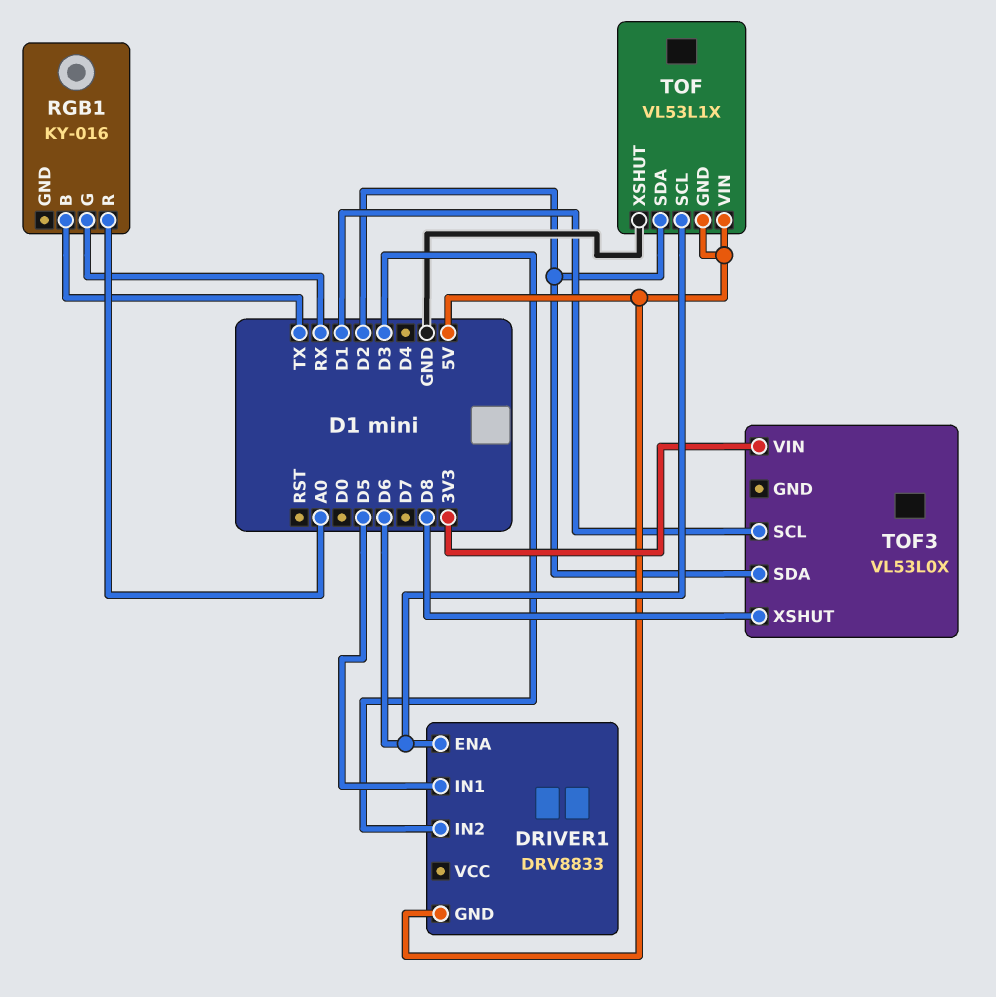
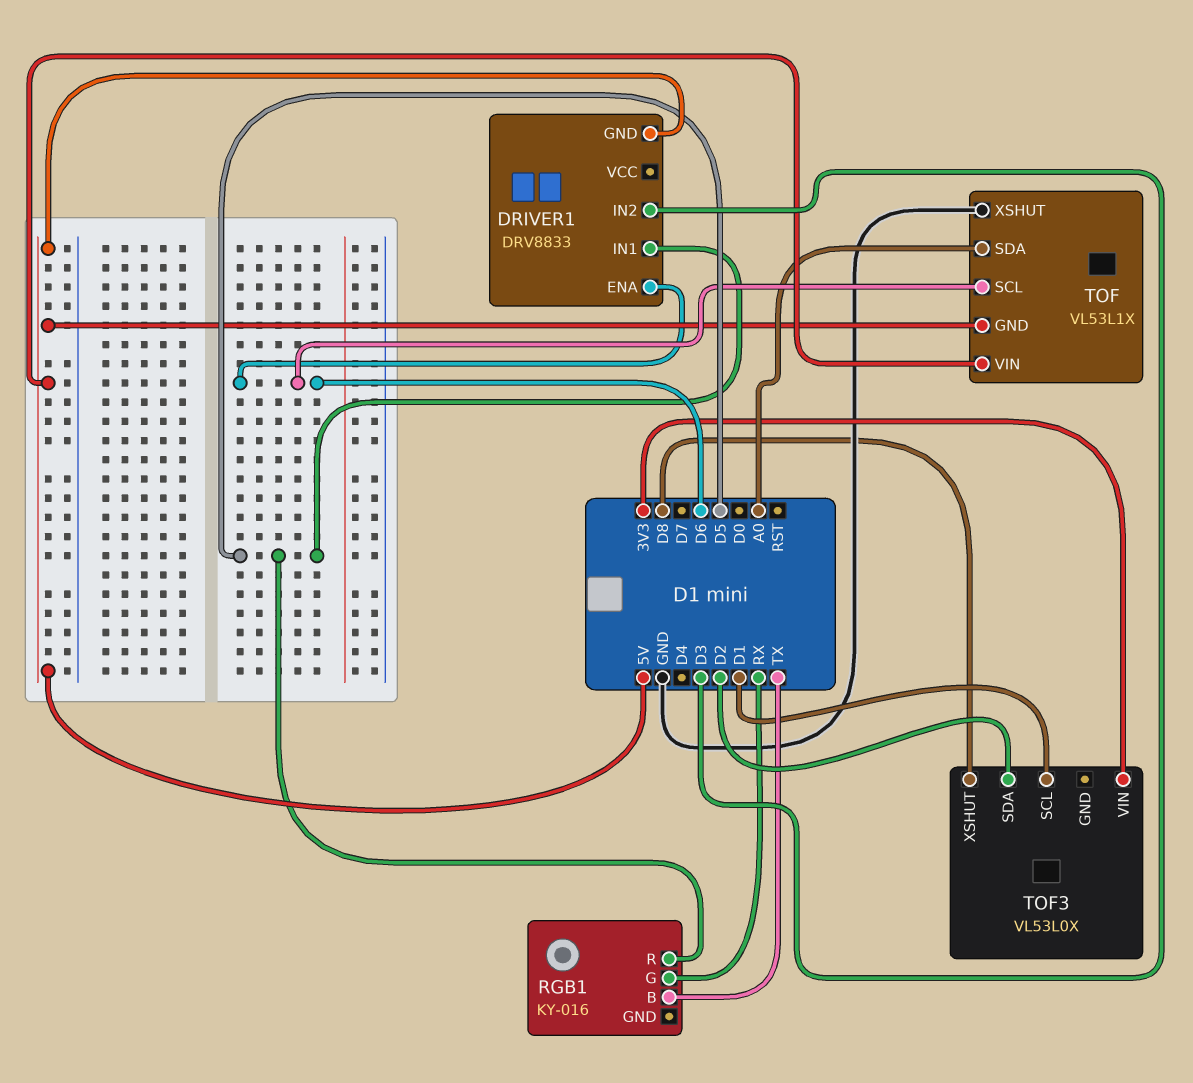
RGB1 pin R: A0 -> D5
TOF pin SDA: D2 -> A0

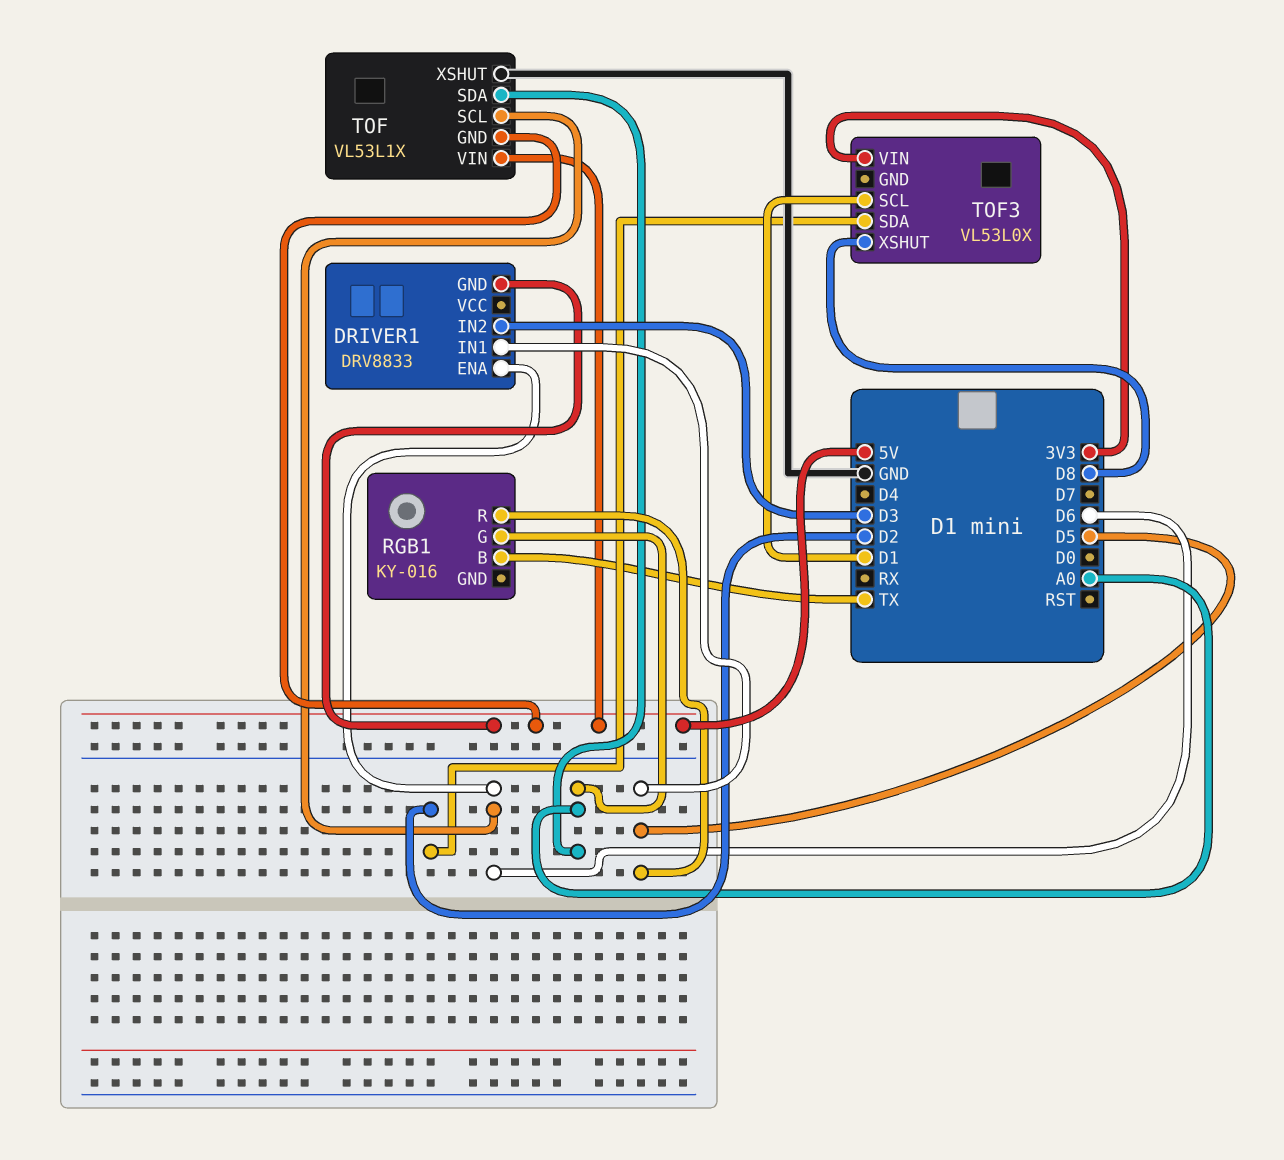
RGB1 pin G: RX -> A0

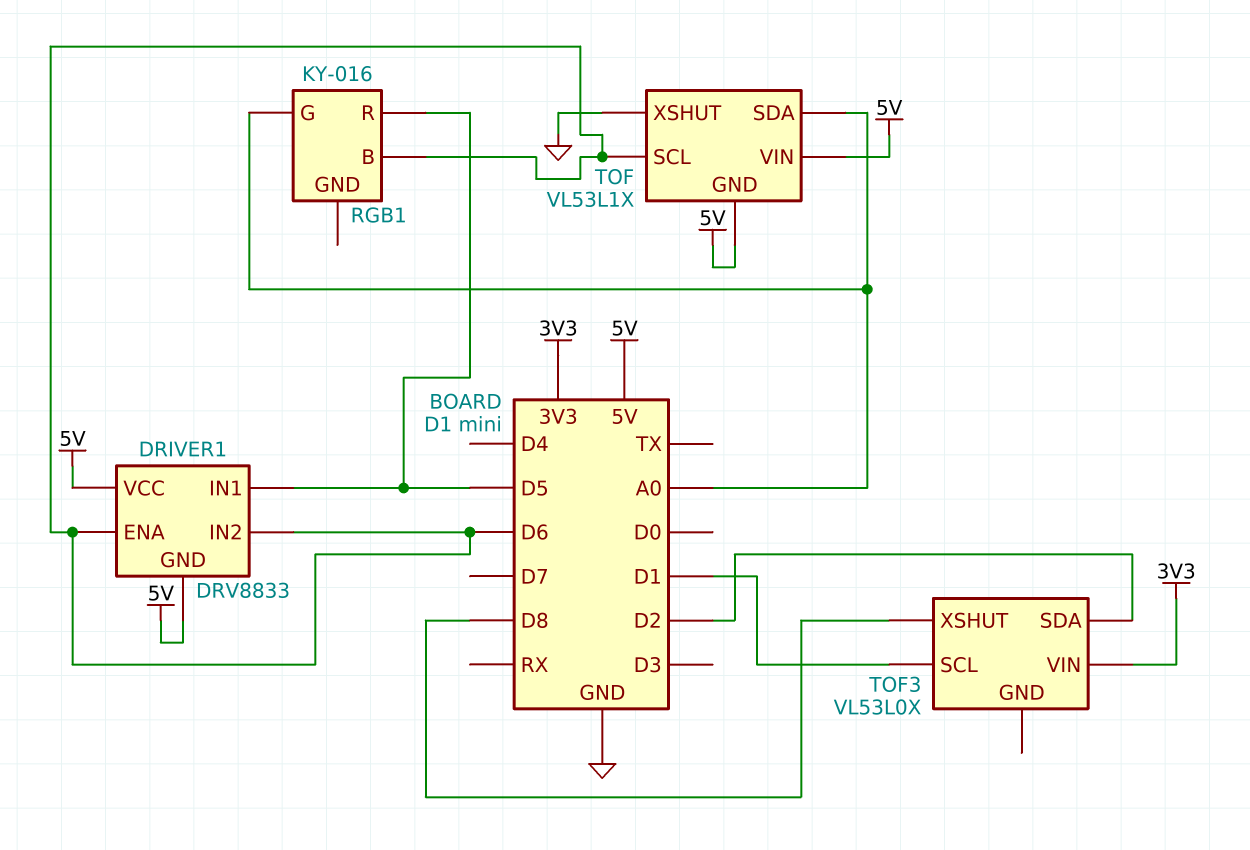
DRIVER1 pin IN2: D3 -> D6
DRIVER1 pin VCC: none -> 5V
RGB1 pin B: TX -> D6

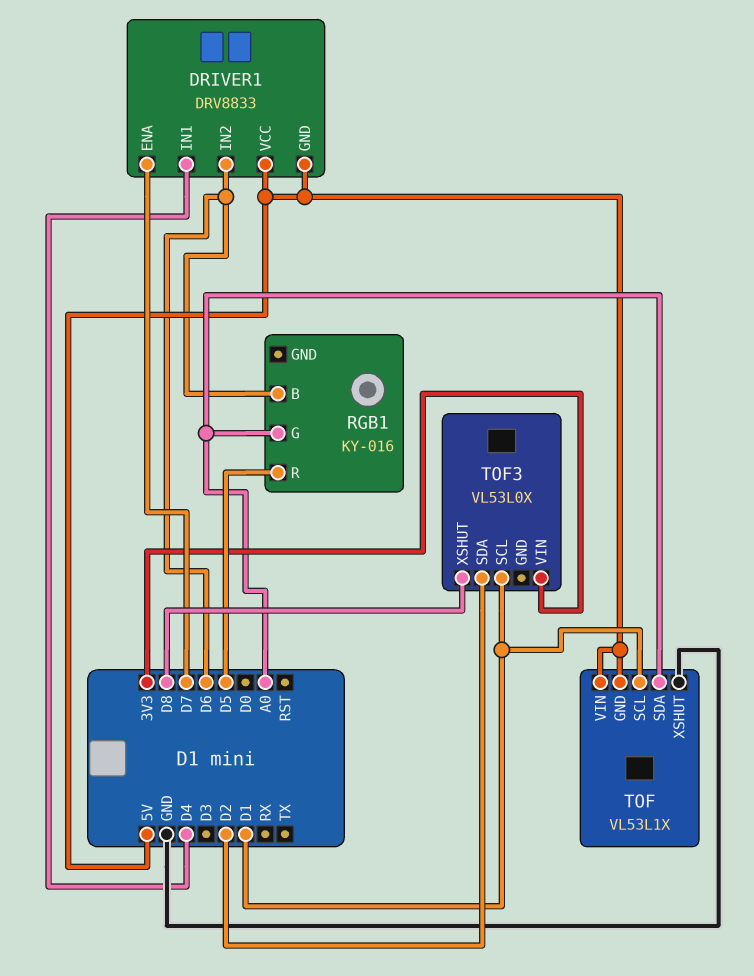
DRIVER1 pin ENA: D6 -> D7
DRIVER1 pin IN1: D5 -> D4
TOF pin SCL: D6 -> D1

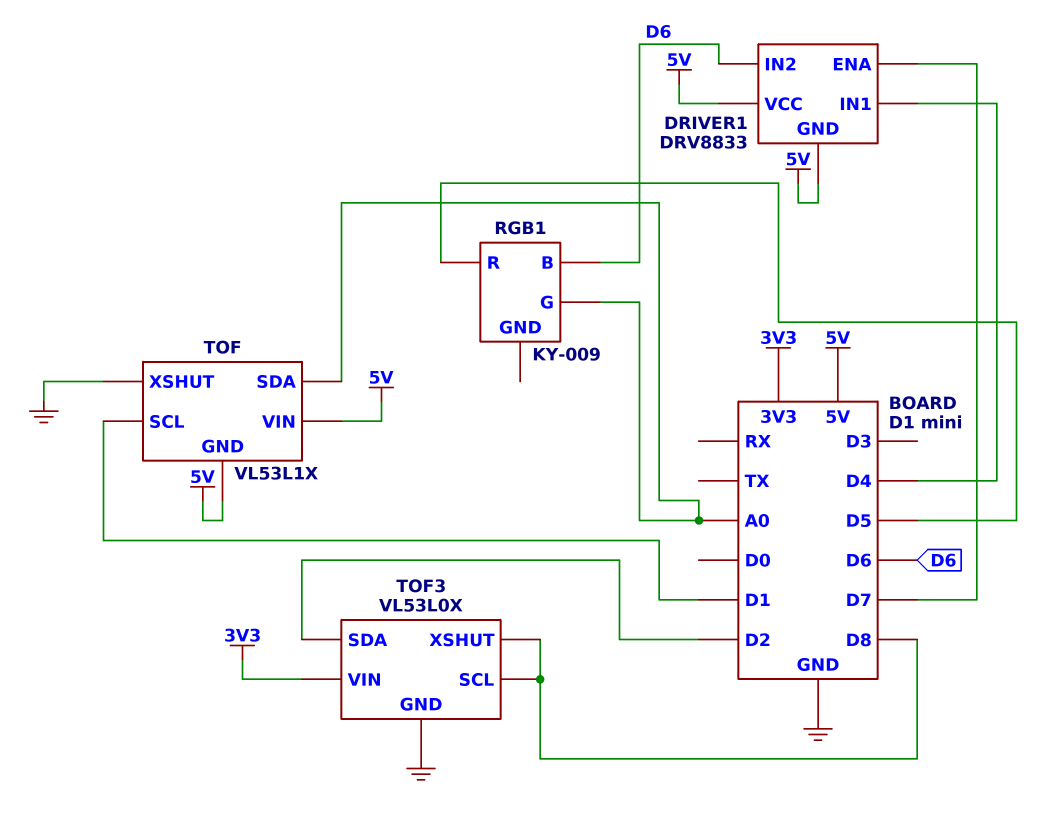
RGB1: KY-016 -> KY-009
TOF3 pin GND: none -> GND
TOF3 pin SCL: D1 -> D8

